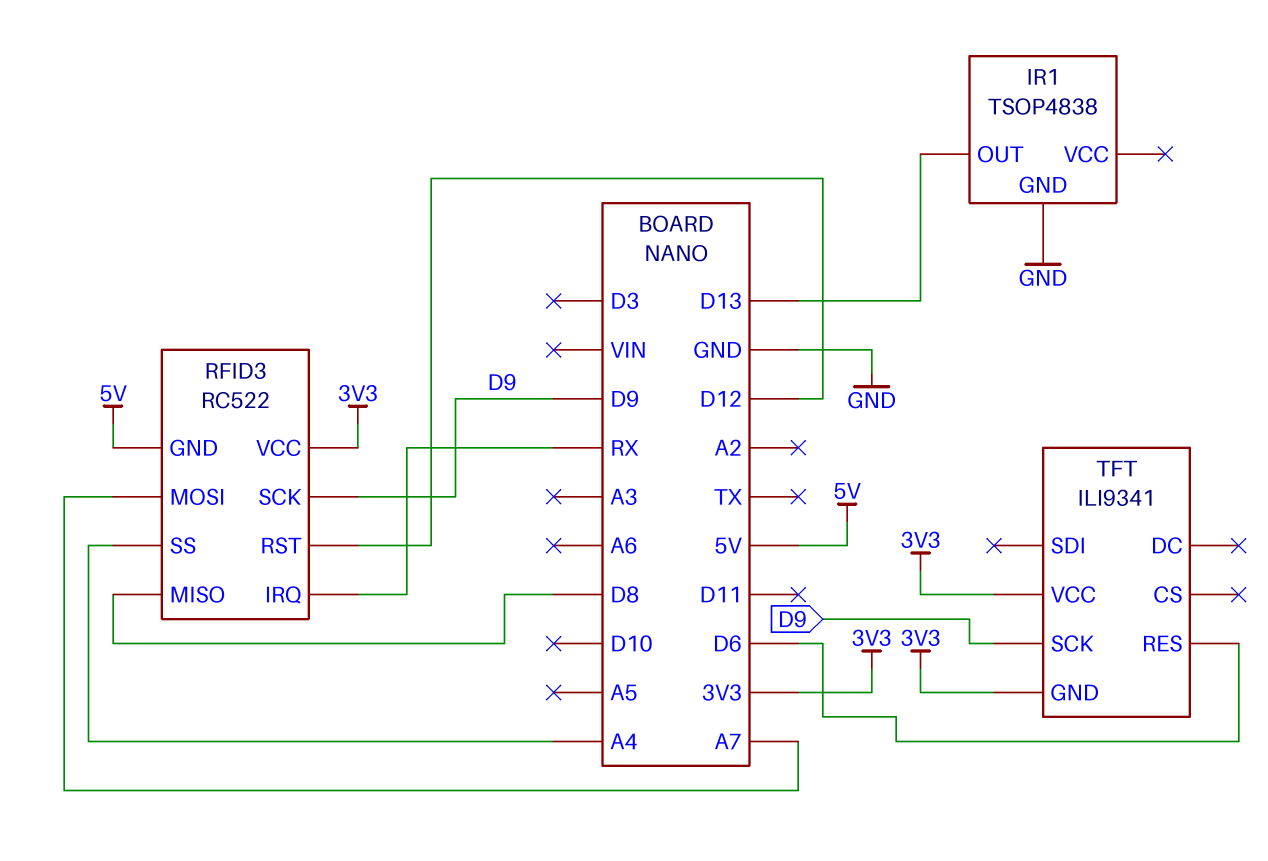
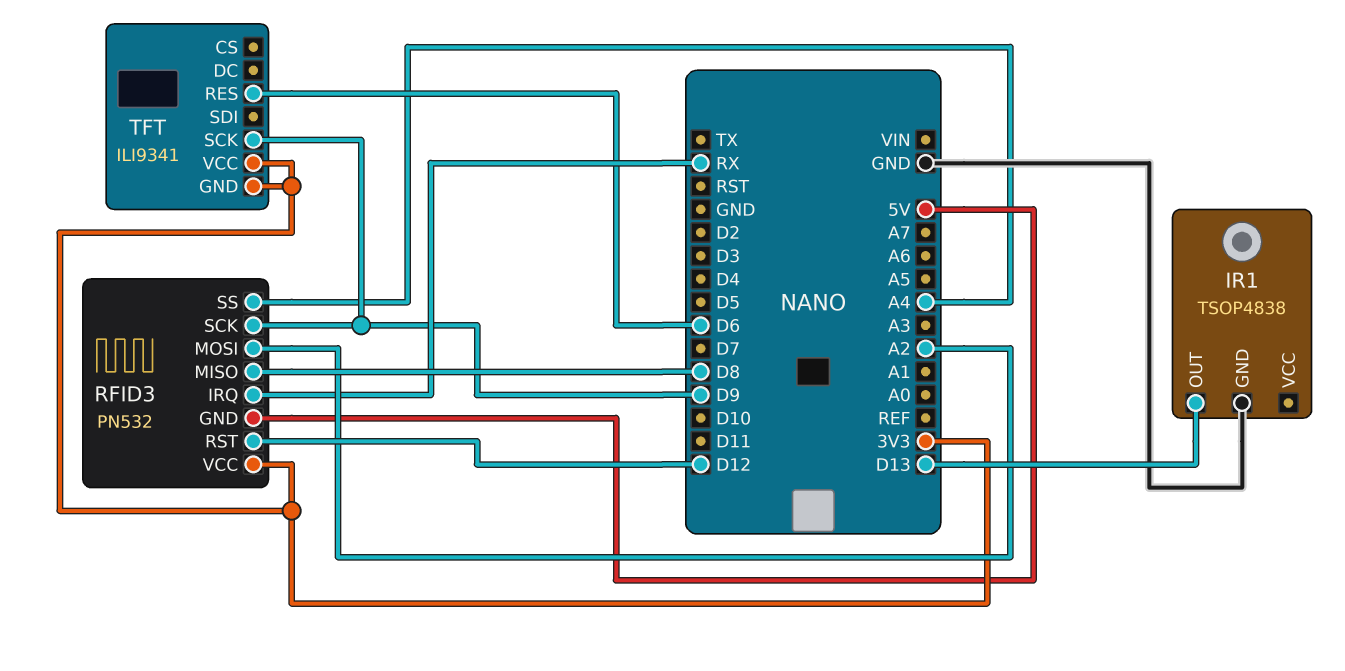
RFID3: RC522 -> PN532
RFID3 pin MOSI: A7 -> A2

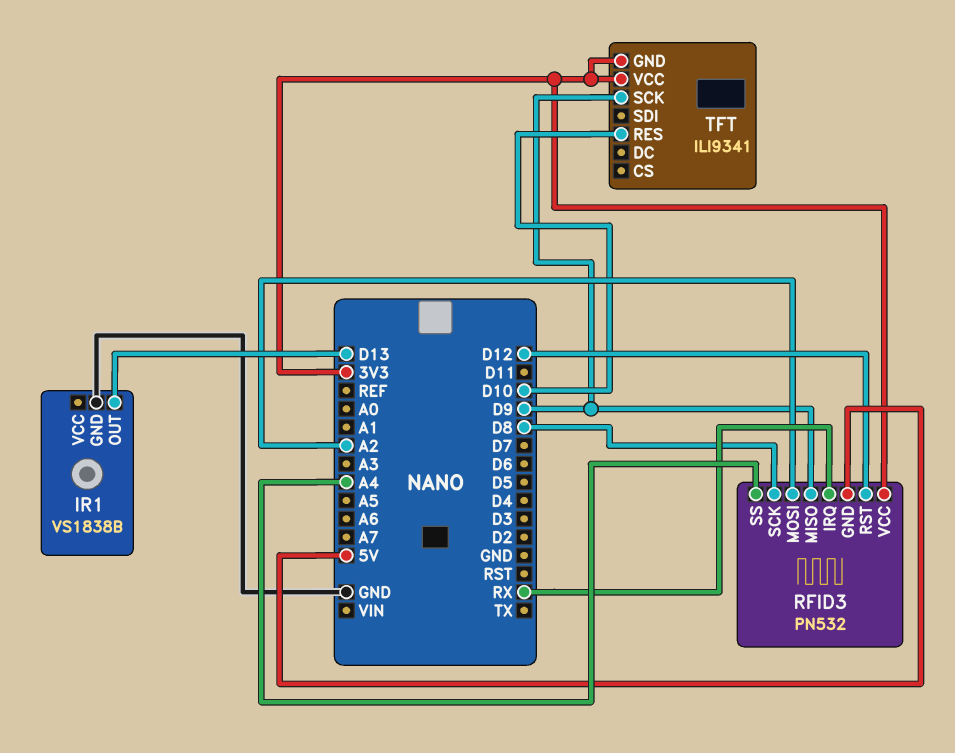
IR1: TSOP4838 -> VS1838B
RFID3 pin MISO: D8 -> D9
RFID3 pin SCK: D9 -> D8
TFT pin RES: D6 -> D10

